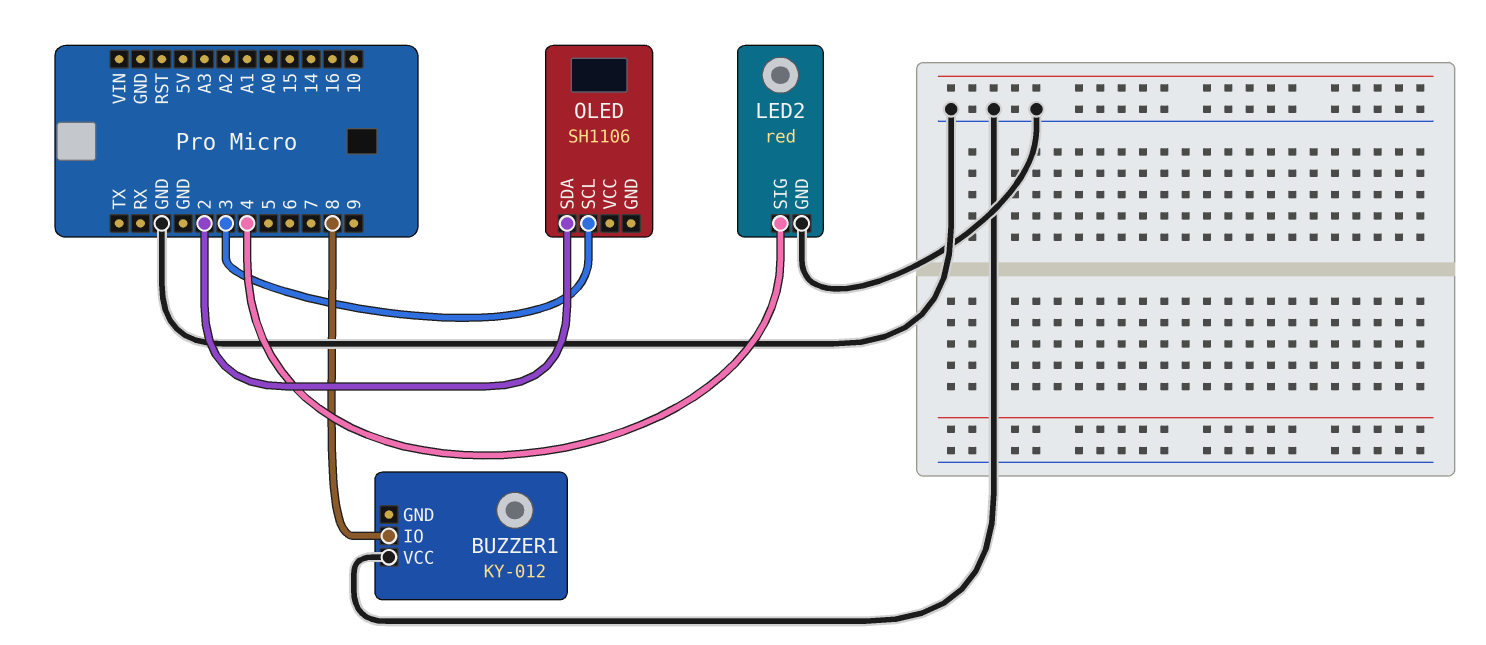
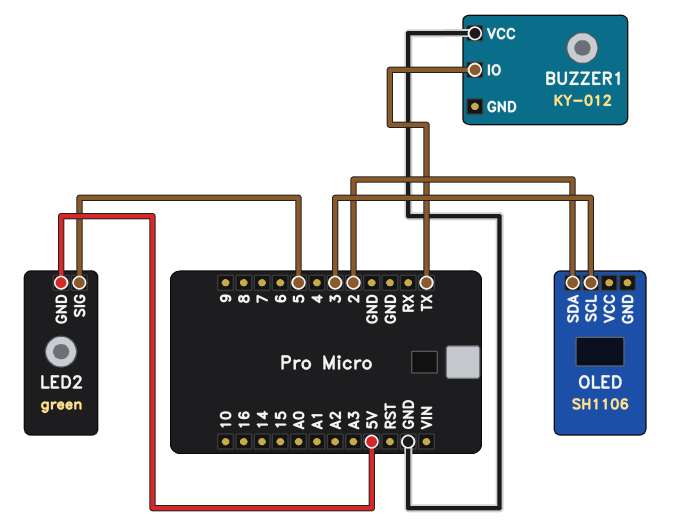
BUZZER1 pin IO: 8 -> TX
LED2: red -> green
LED2 pin GND: GND -> 5V
LED2 pin SIG: 4 -> 5

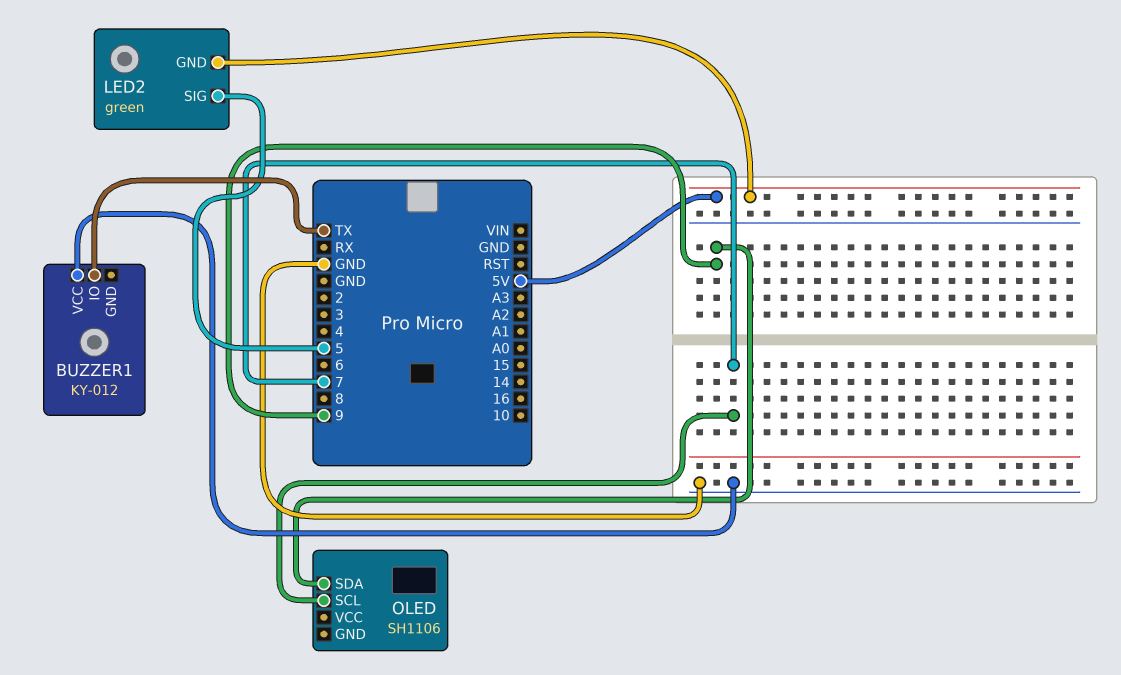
OLED pin SCL: 3 -> 7
OLED pin SDA: 2 -> 9

